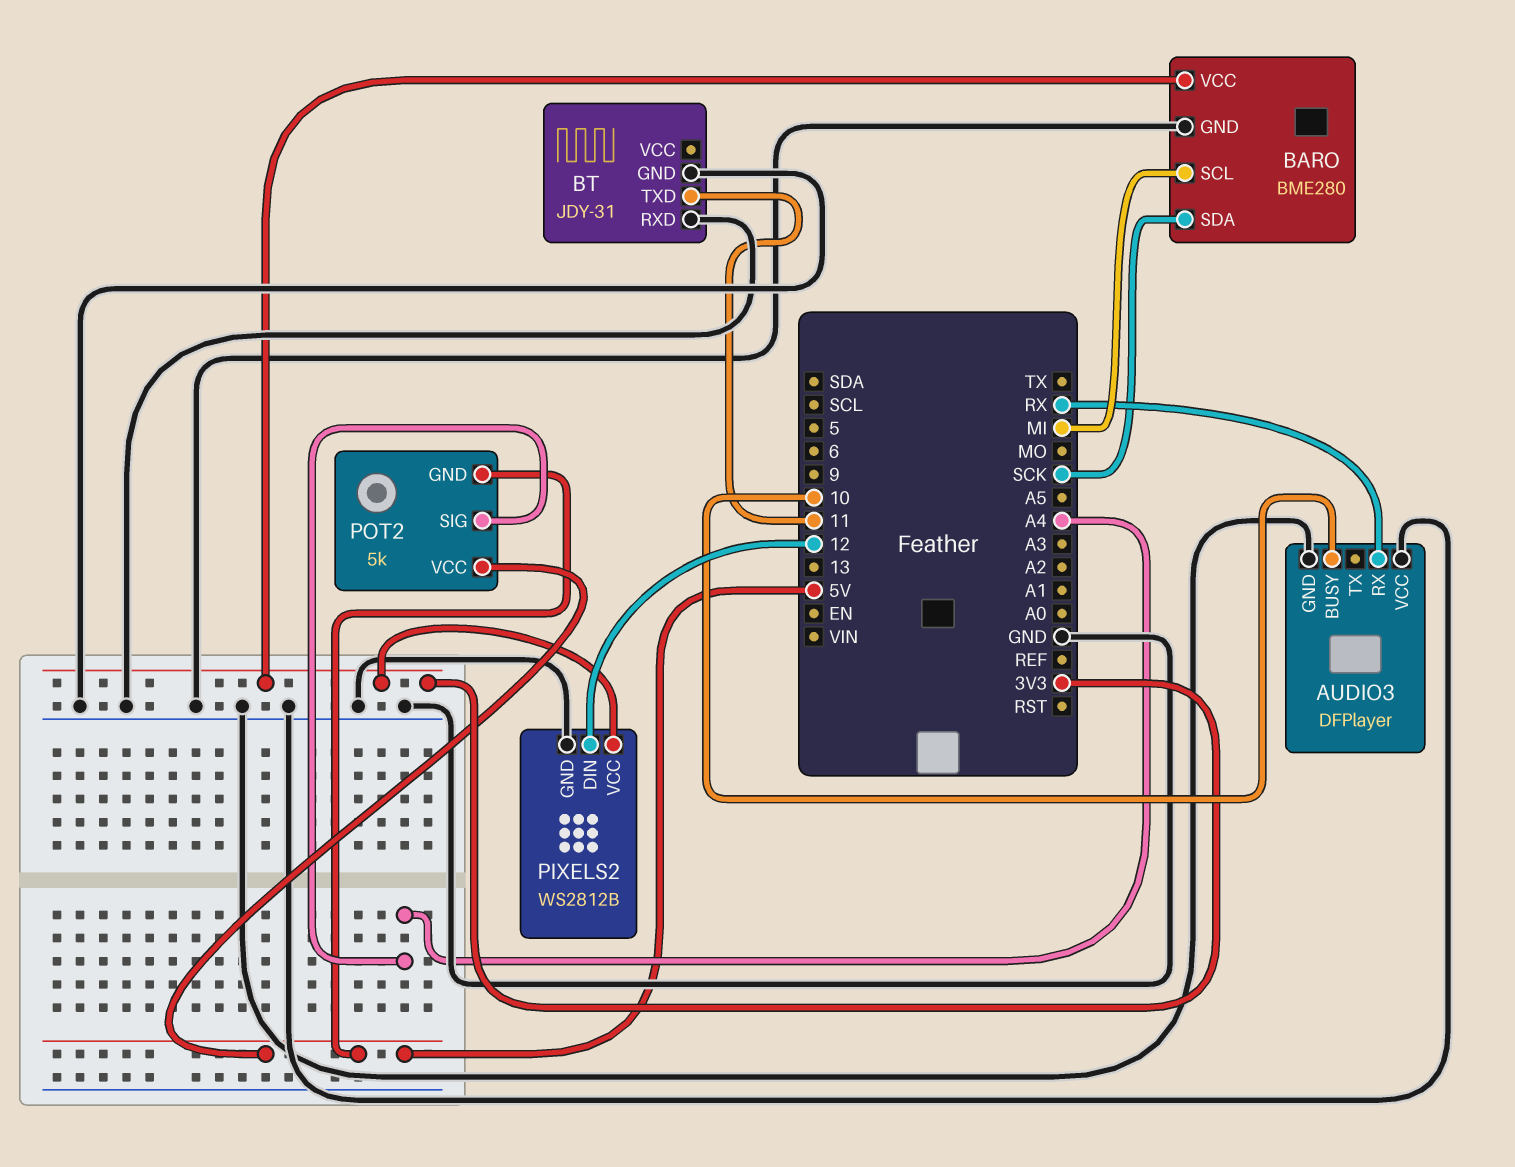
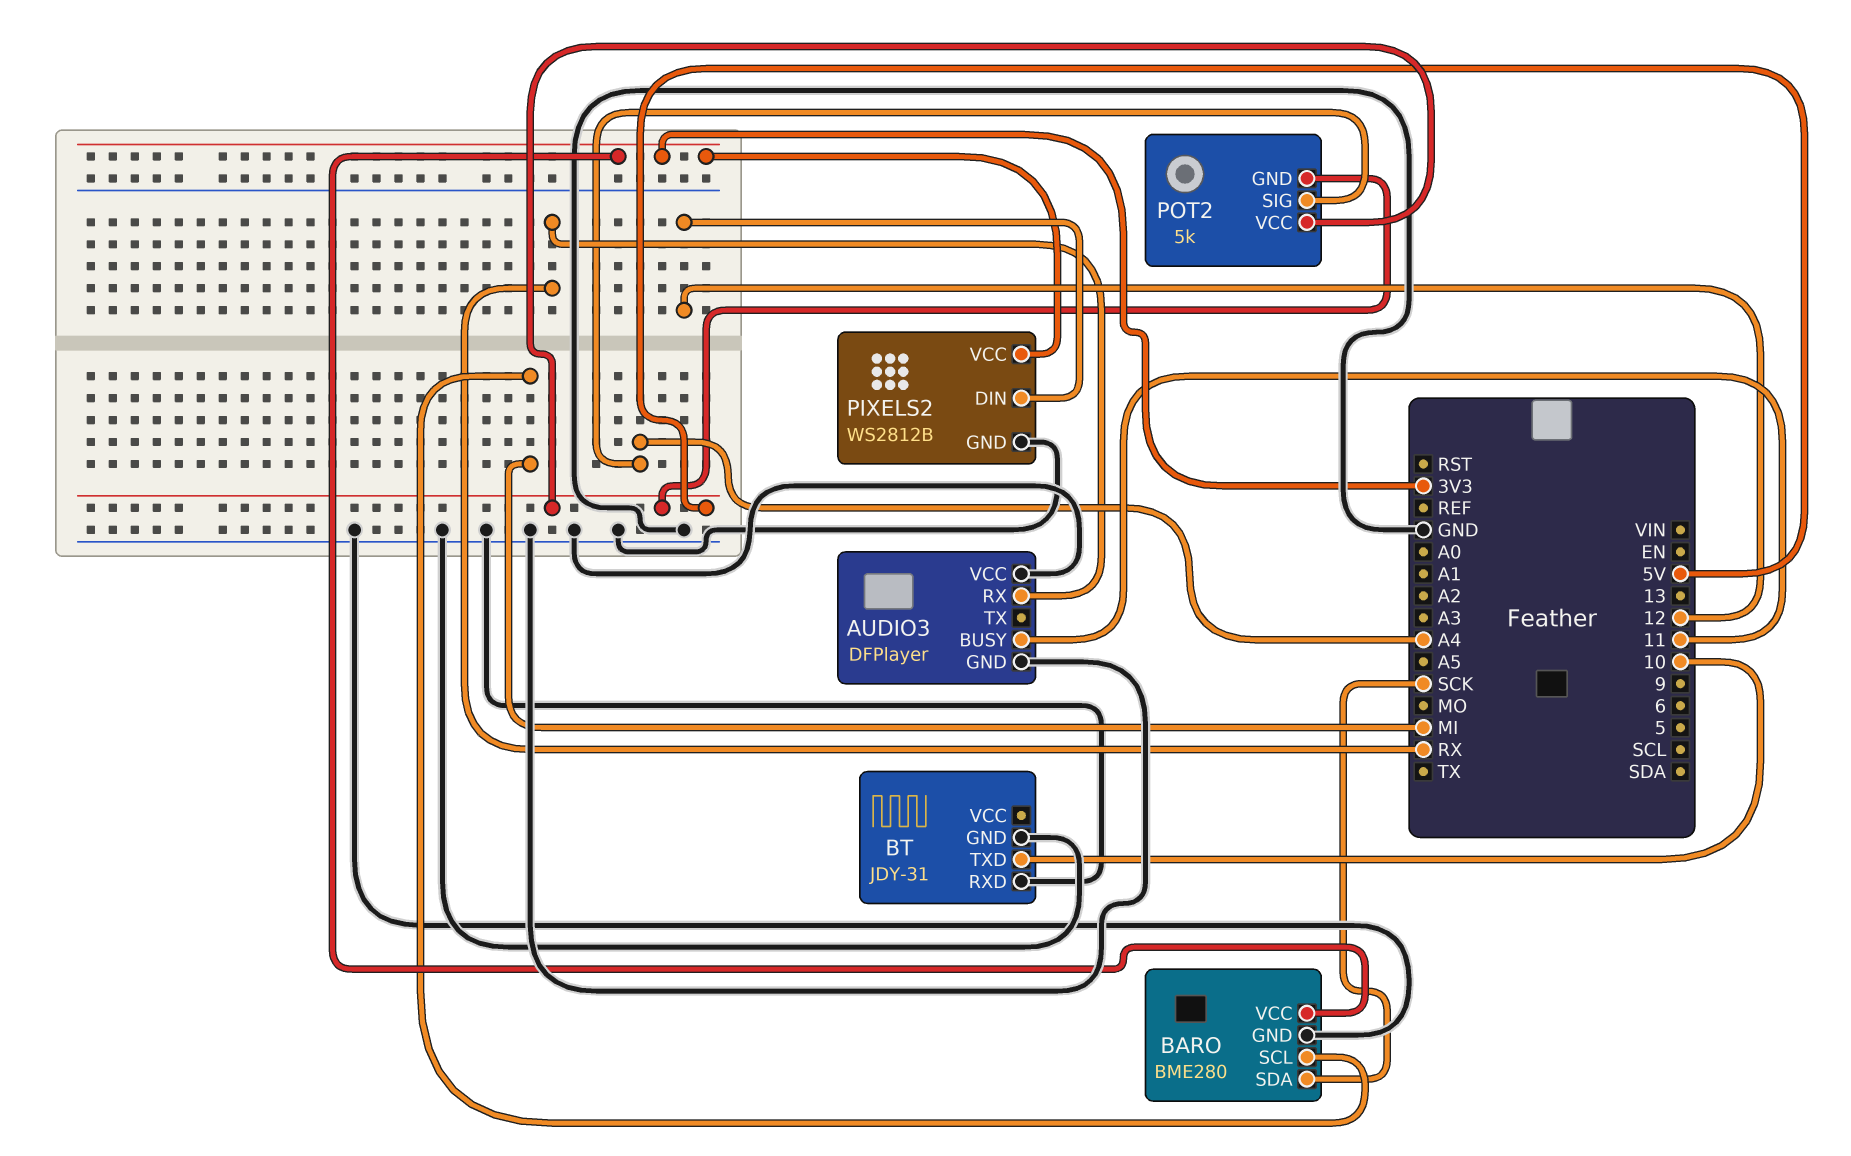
AUDIO3 pin BUSY: 10 -> 11
BT pin TXD: 11 -> 10

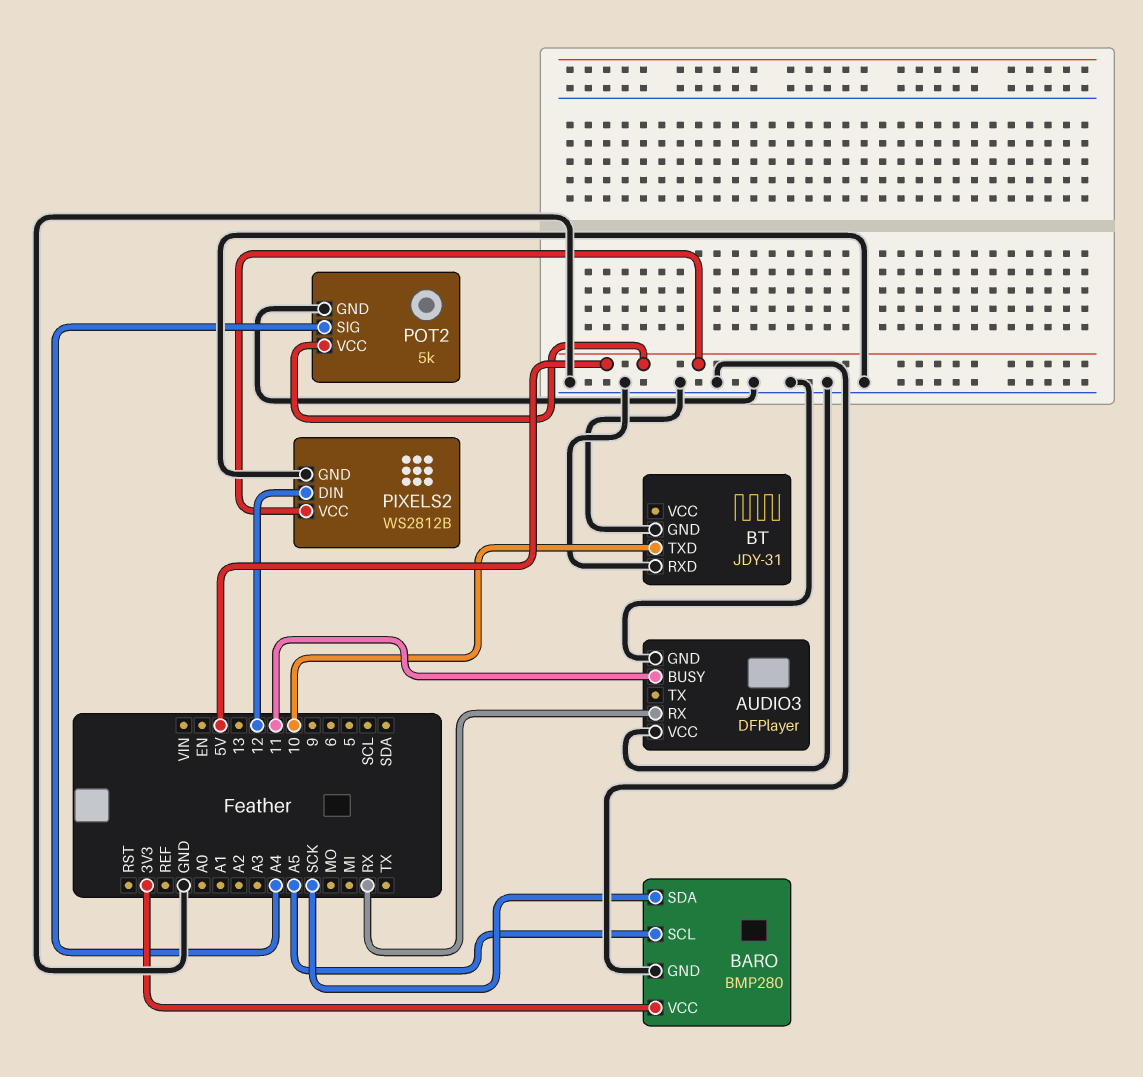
BARO: BME280 -> BMP280
BARO pin SCL: MI -> A5
PIXELS2 pin VCC: 3V3 -> 5V
POT2 pin GND: 5V -> GND

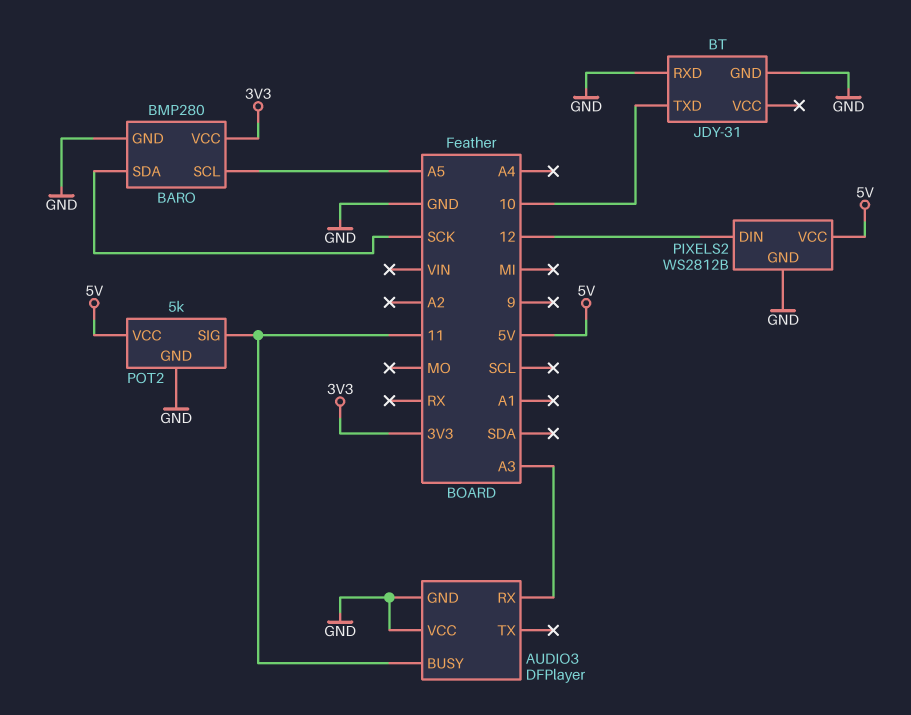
AUDIO3 pin RX: RX -> A3
POT2 pin SIG: A4 -> 11

